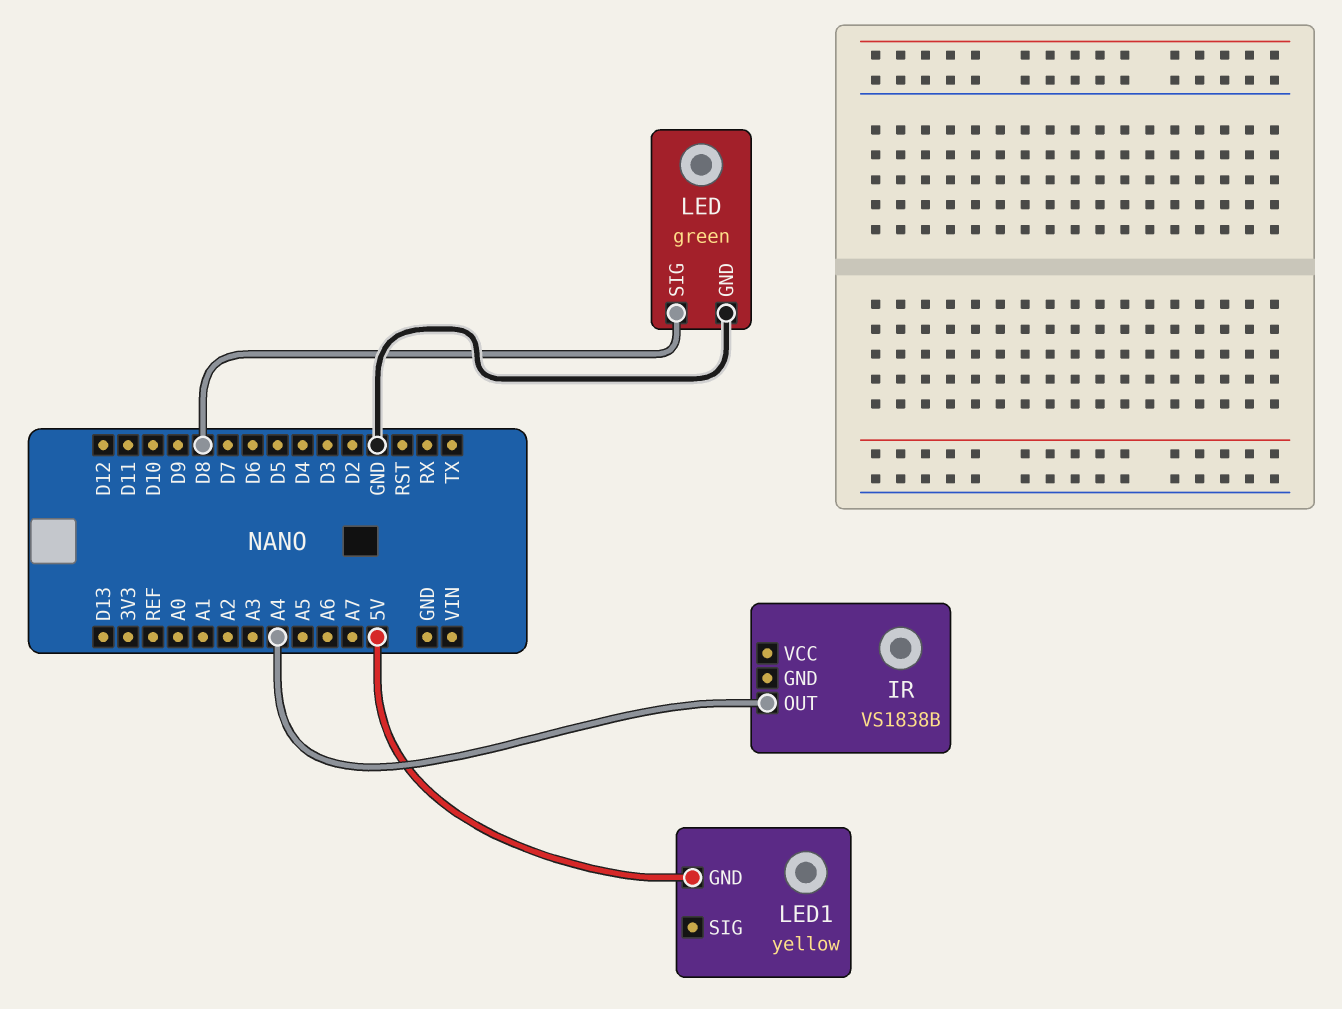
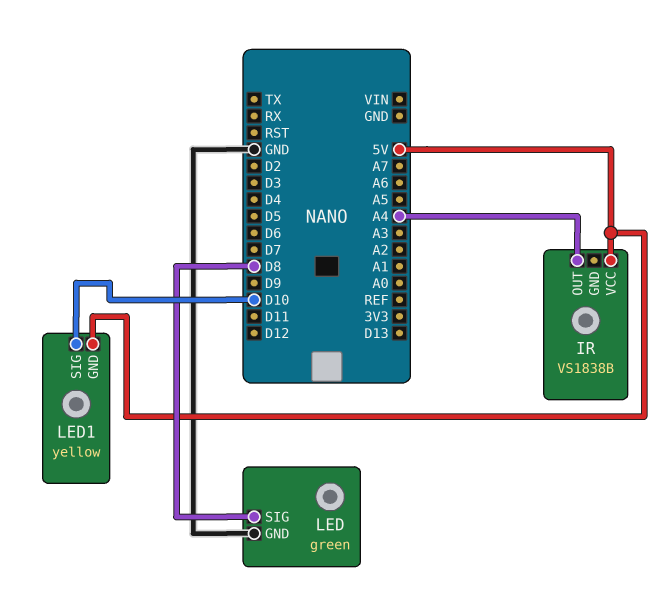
IR pin VCC: none -> 5V
LED1 pin SIG: none -> D10

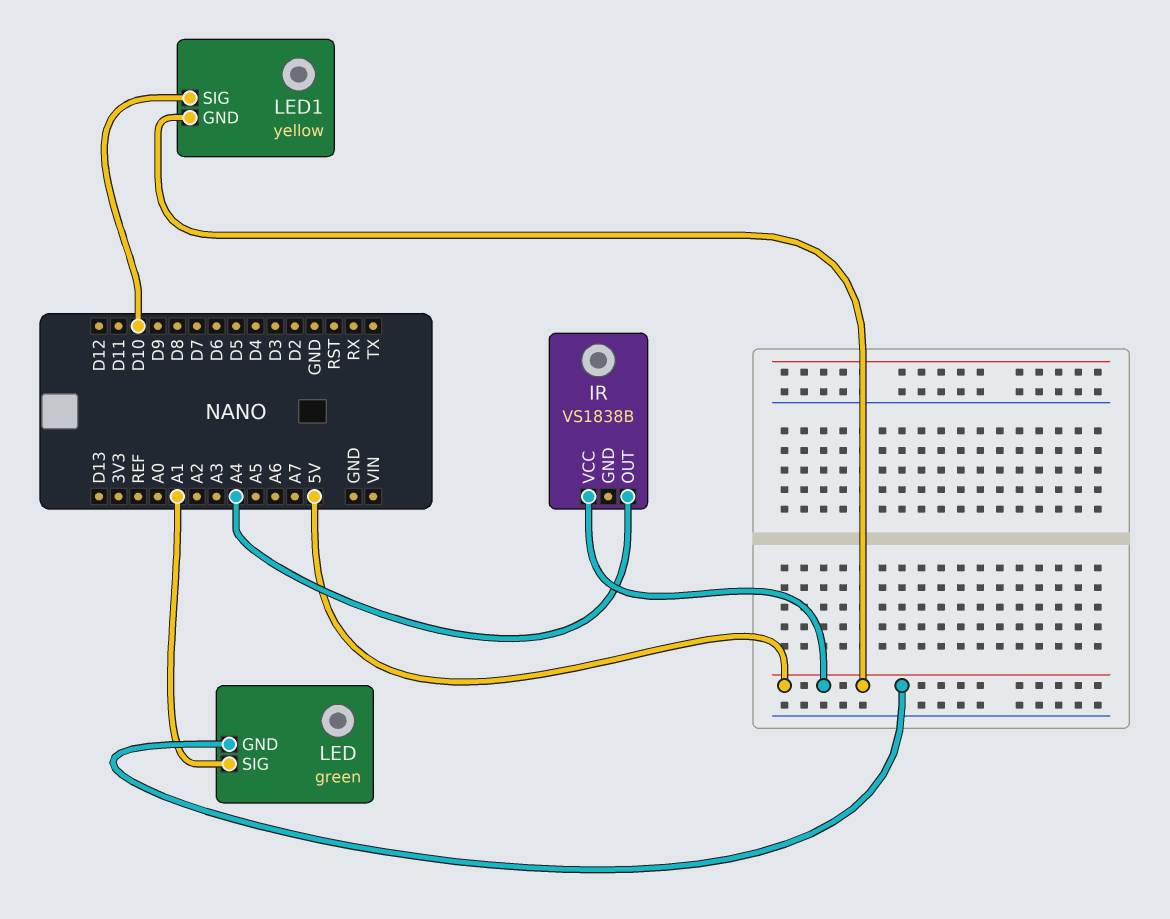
LED pin GND: GND -> 5V
LED pin SIG: D8 -> A1

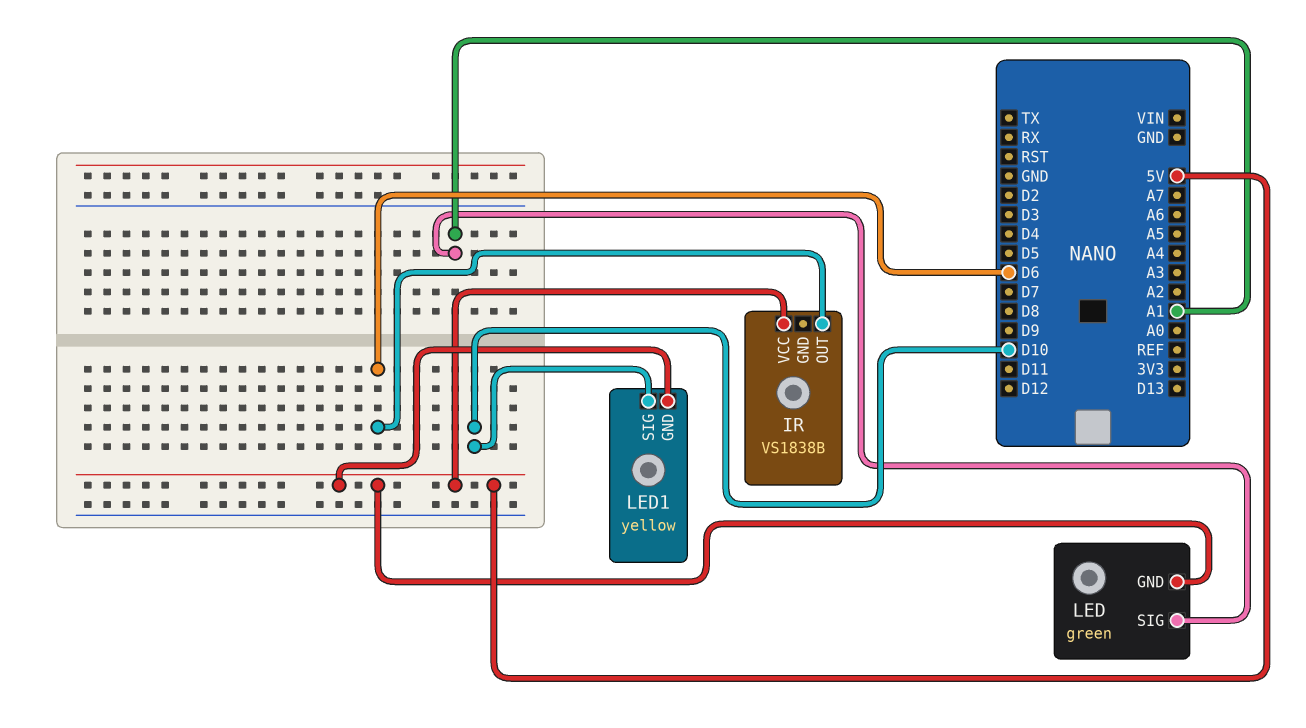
IR pin OUT: A4 -> D6

